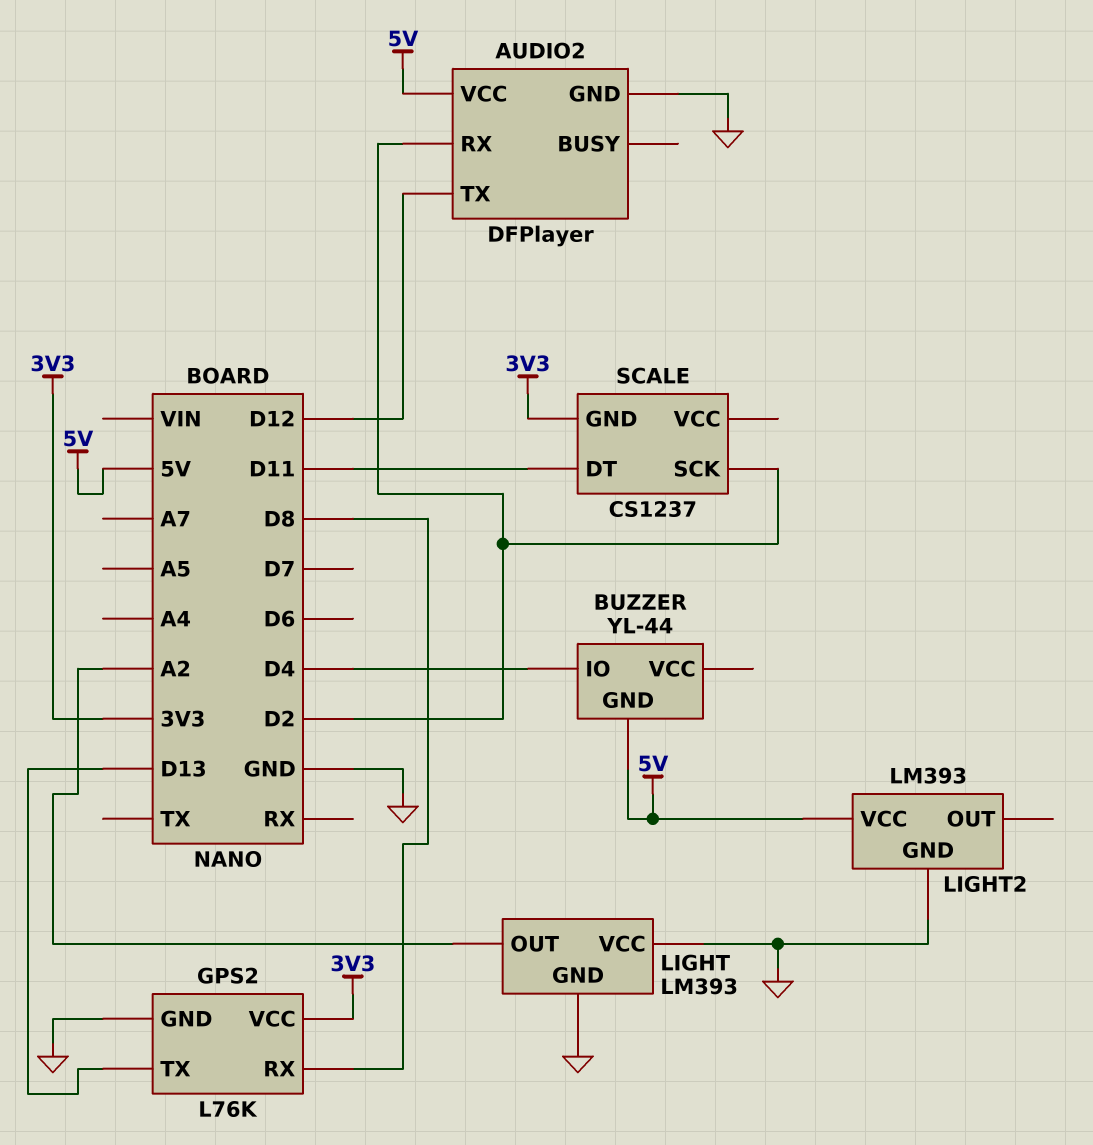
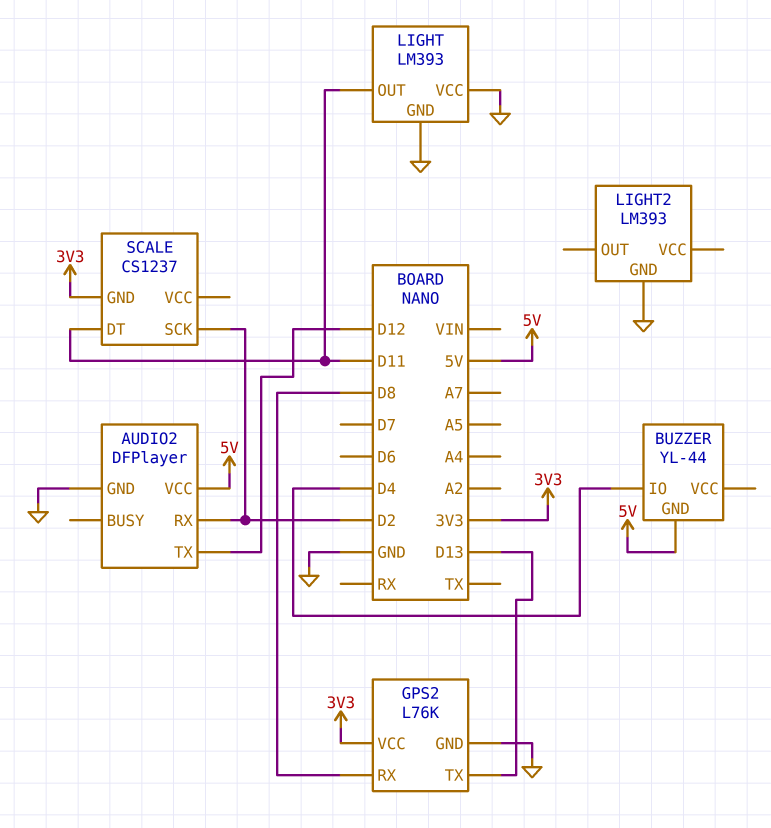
LIGHT pin OUT: A2 -> D11
LIGHT2 pin VCC: 5V -> none

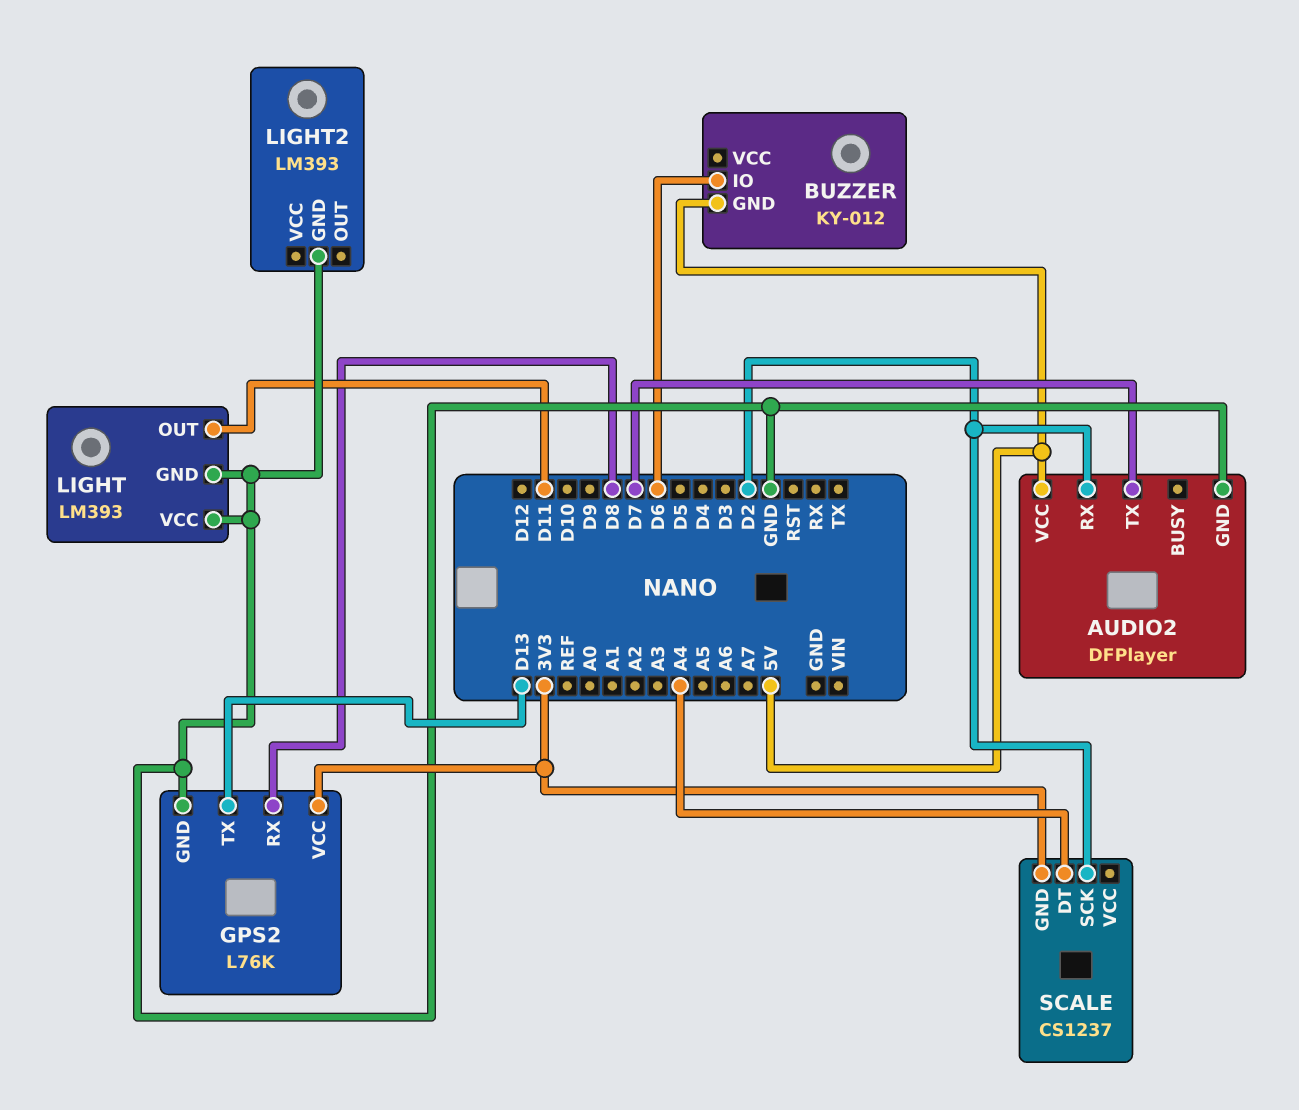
AUDIO2 pin TX: D12 -> D7
BUZZER: YL-44 -> KY-012
BUZZER pin IO: D4 -> D6
SCALE pin DT: D11 -> A4

